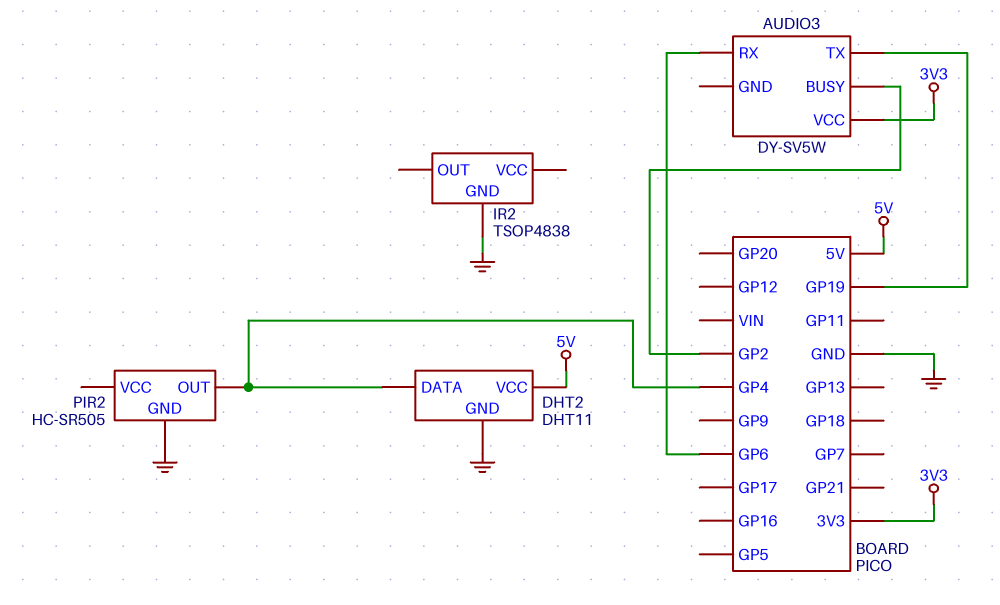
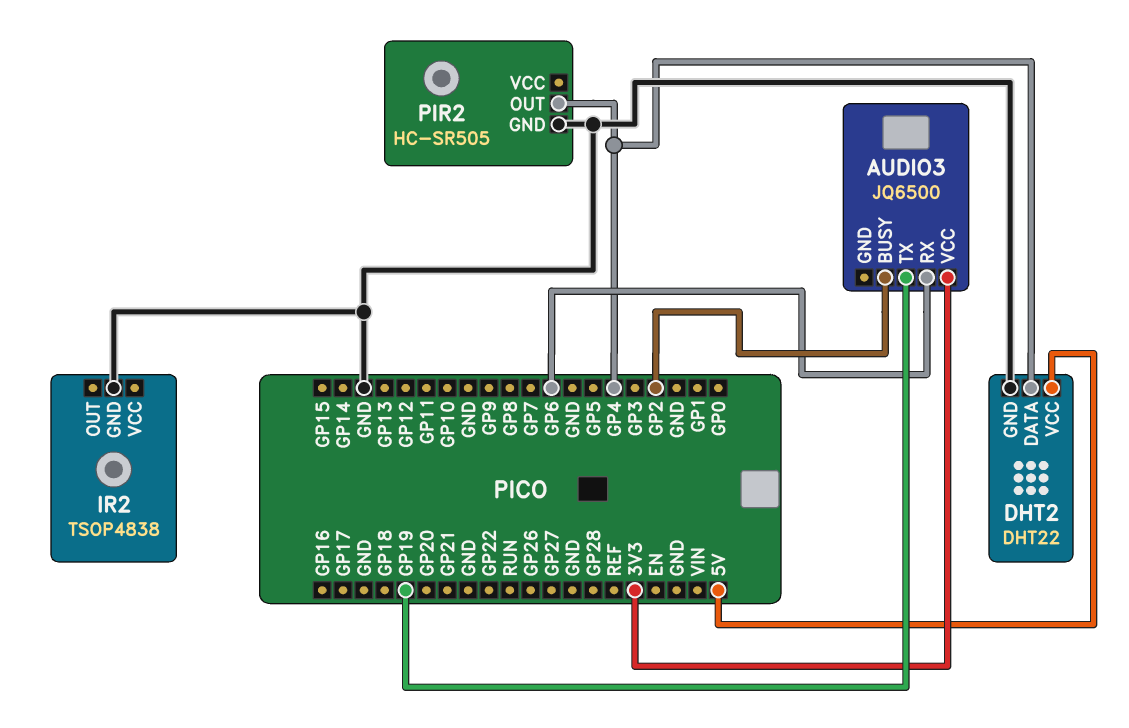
AUDIO3: DY-SV5W -> JQ6500
DHT2: DHT11 -> DHT22

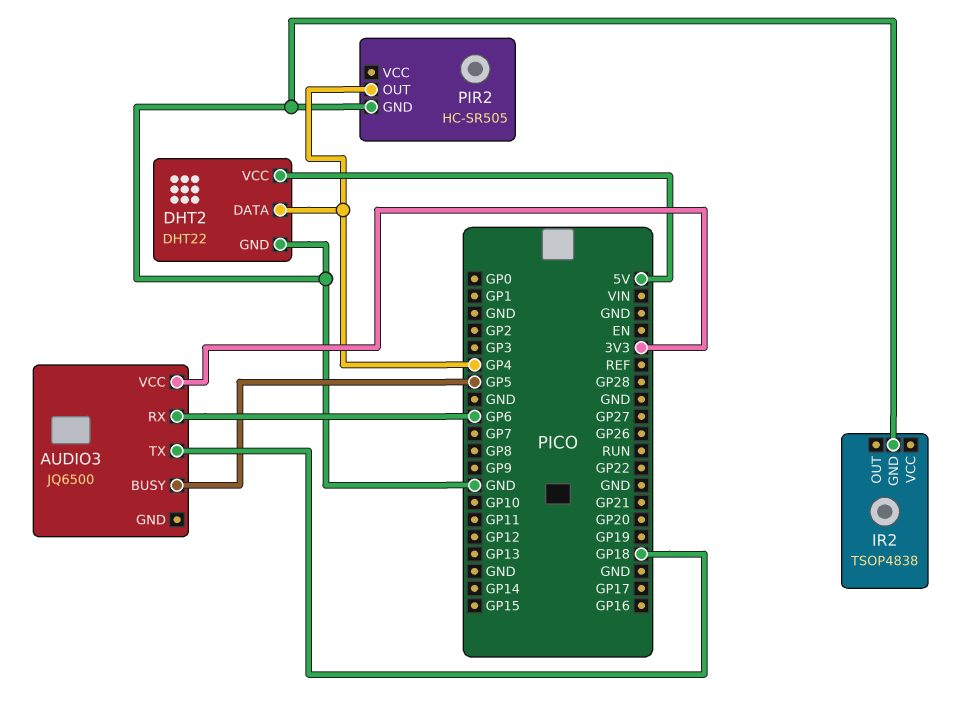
AUDIO3 pin BUSY: GP2 -> GP5
AUDIO3 pin TX: GP19 -> GP18

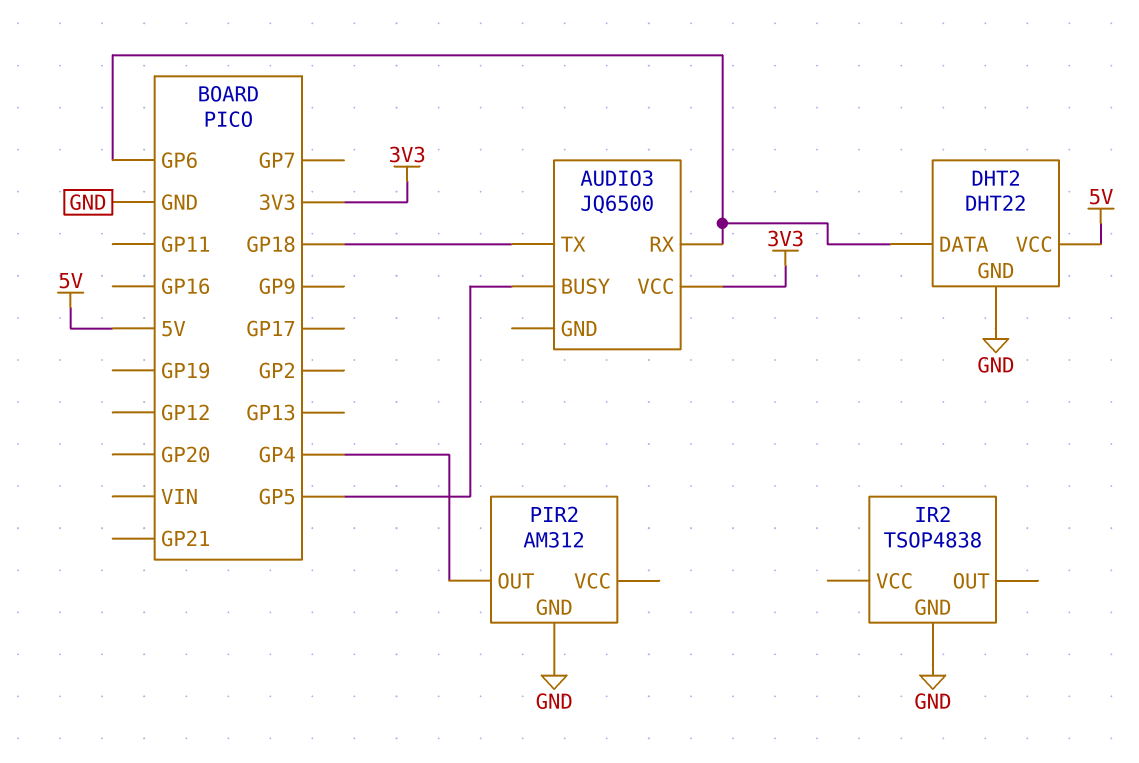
DHT2 pin DATA: GP4 -> GP6
PIR2: HC-SR505 -> AM312

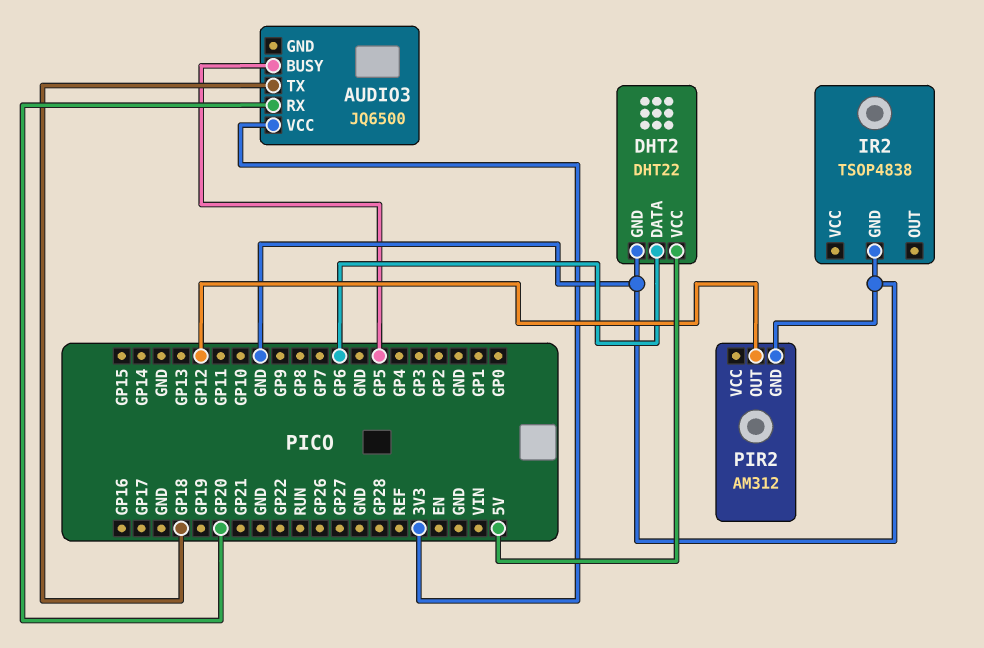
AUDIO3 pin RX: GP6 -> GP20
PIR2 pin OUT: GP4 -> GP12

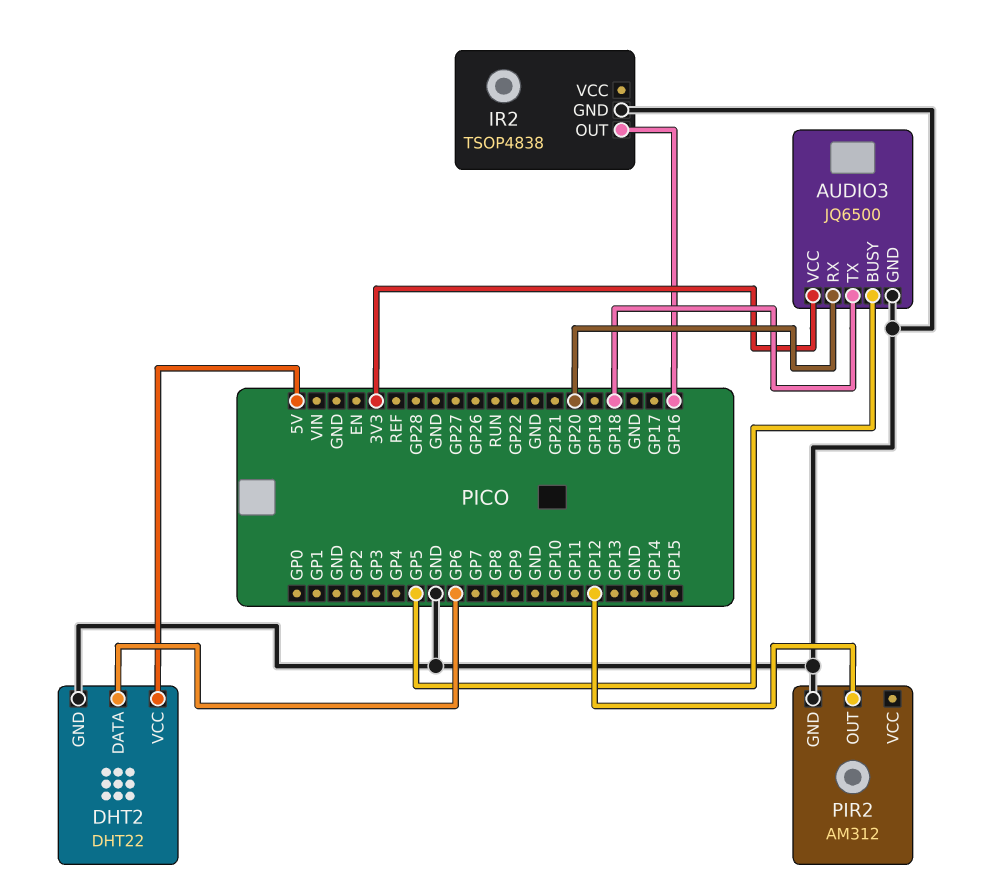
AUDIO3 pin GND: none -> GND
IR2 pin OUT: none -> GP16

